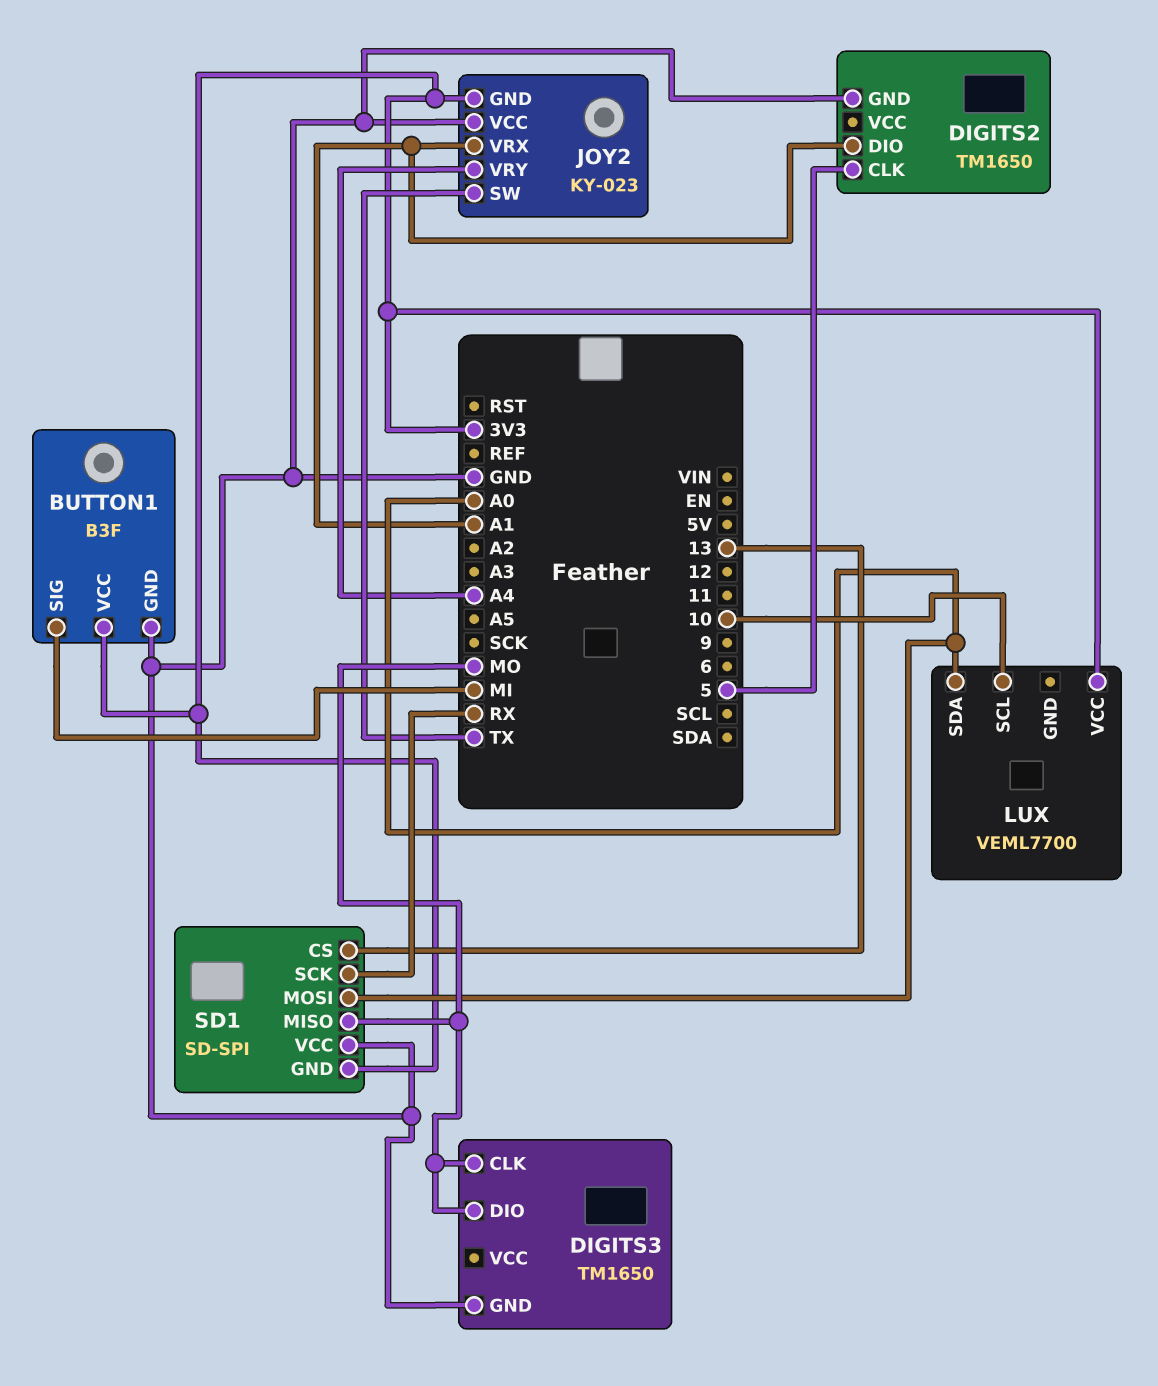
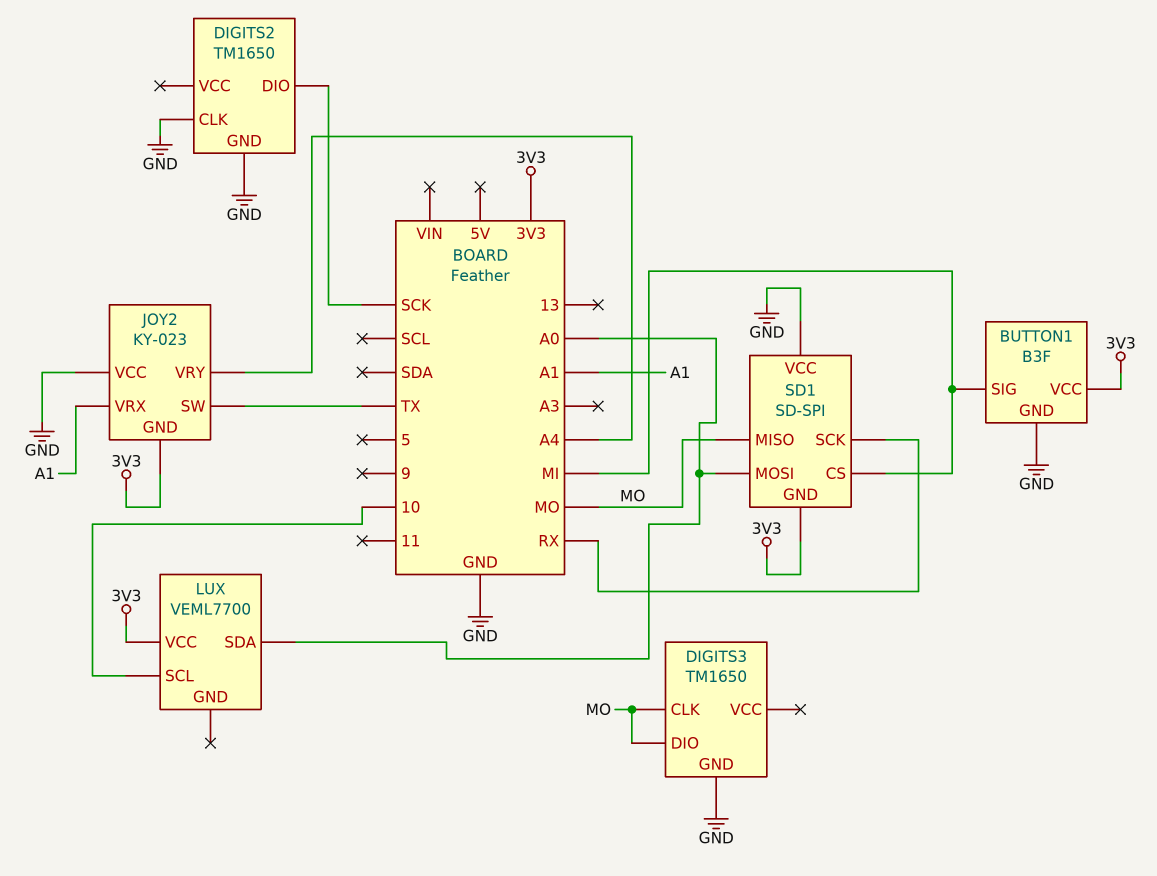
DIGITS2 pin CLK: 5 -> GND
DIGITS2 pin DIO: A1 -> SCK
SD1 pin CS: 13 -> MI

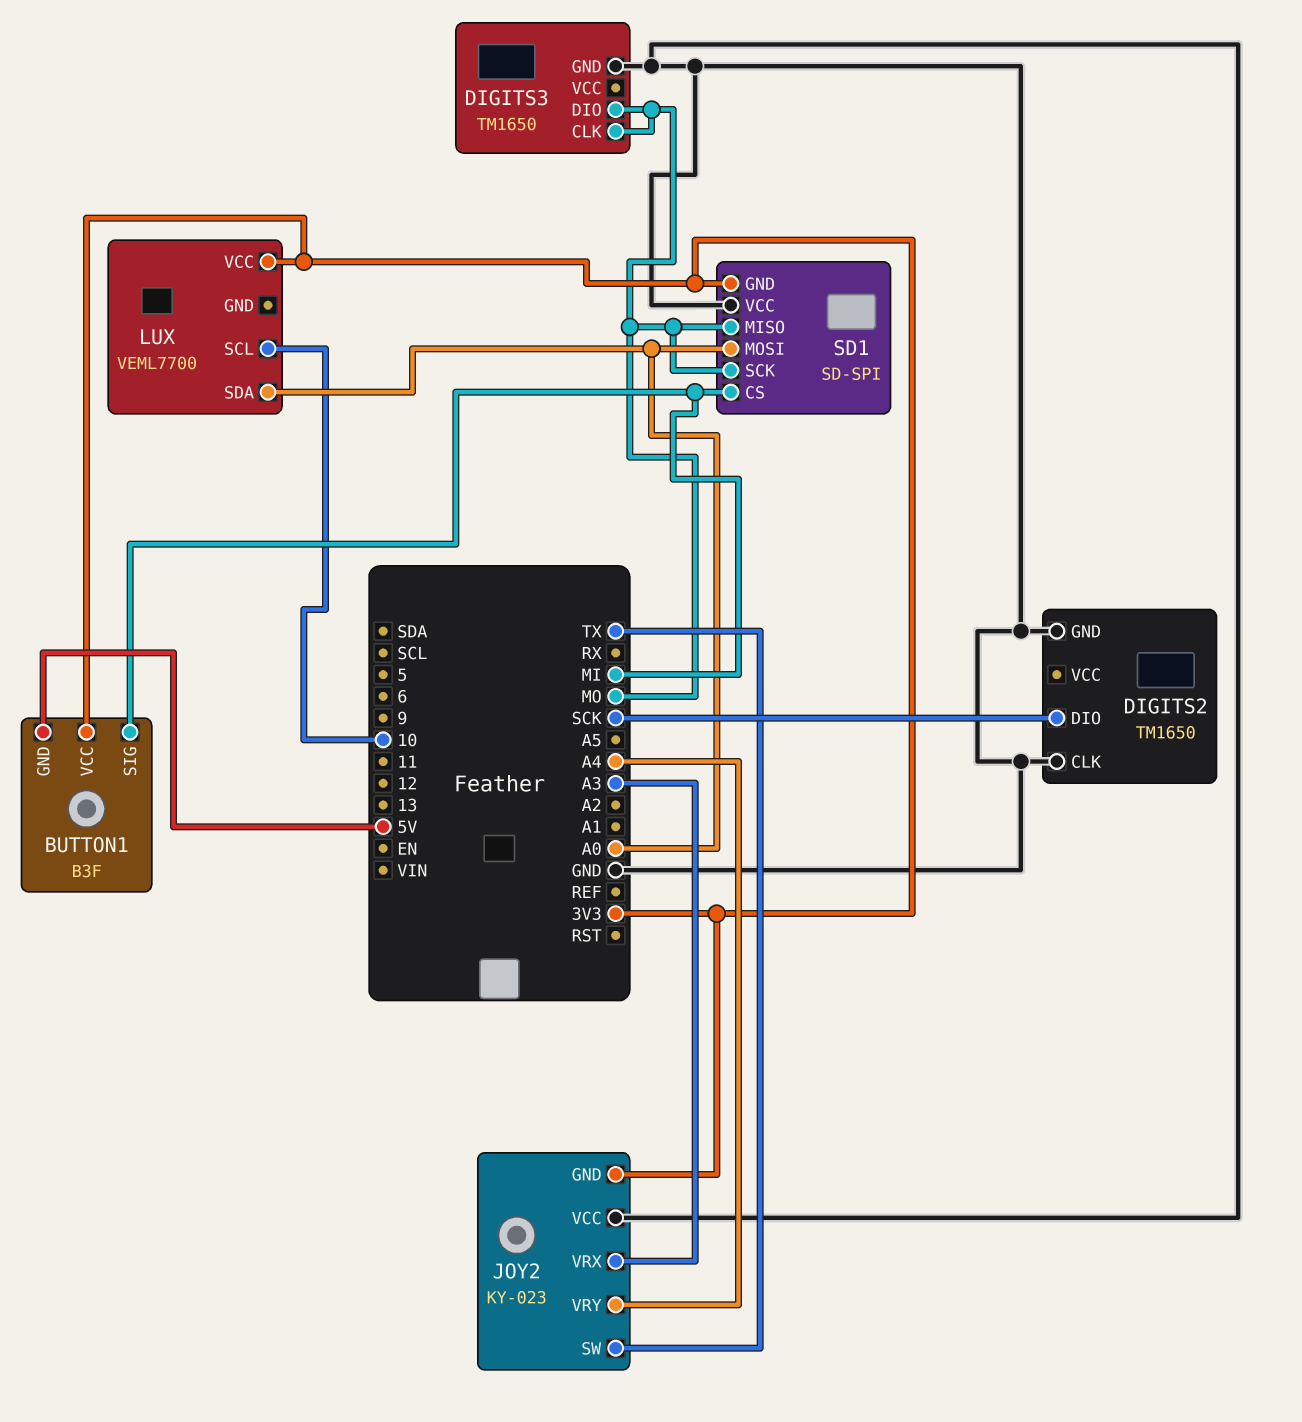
BUTTON1 pin GND: GND -> 5V
JOY2 pin VRX: A1 -> A3
SD1 pin SCK: RX -> MO

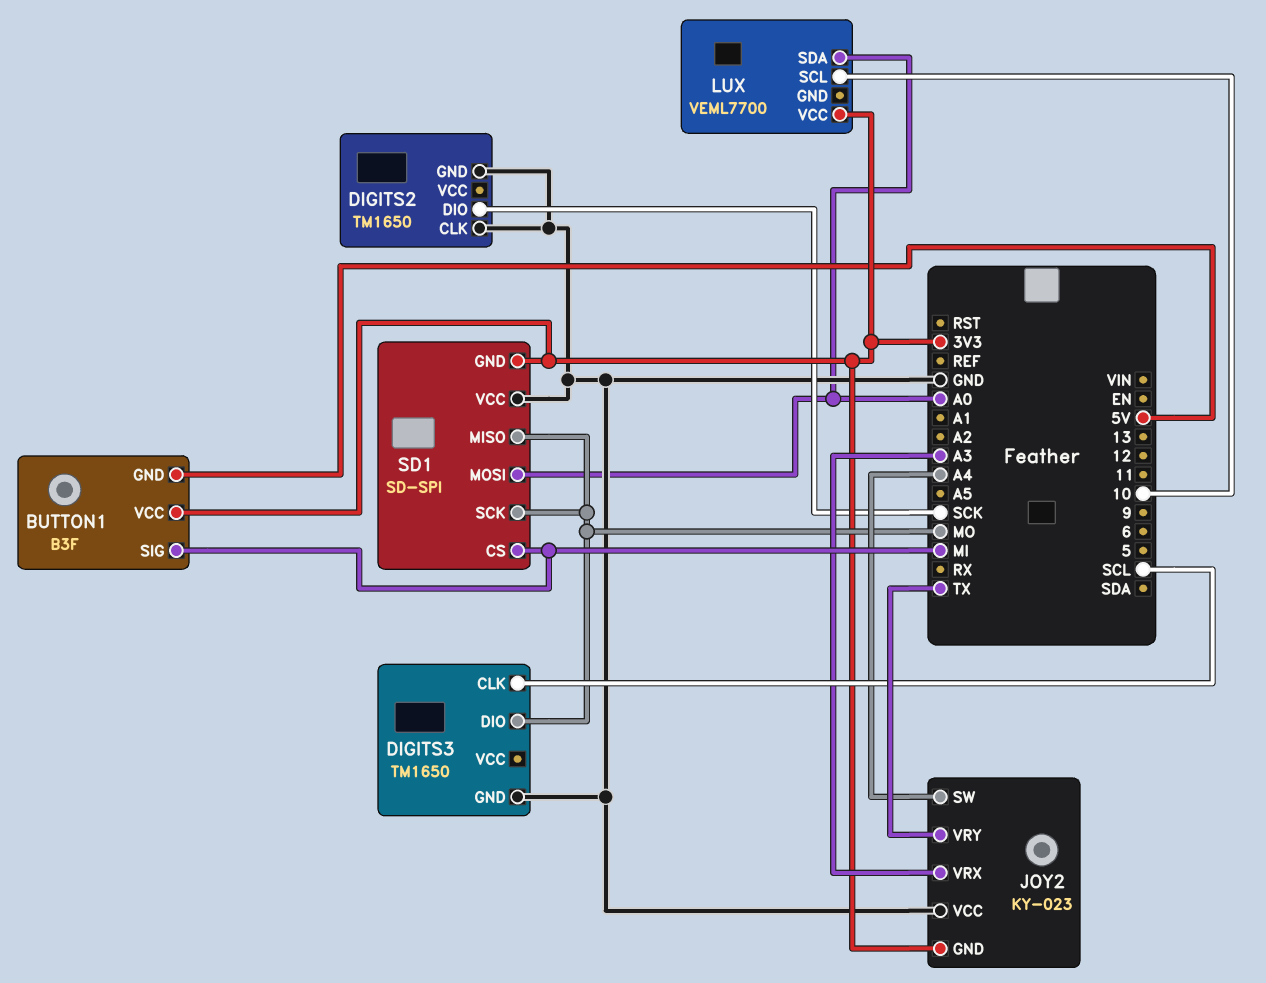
DIGITS3 pin CLK: MO -> SCL
JOY2 pin SW: TX -> A4
JOY2 pin VRY: A4 -> TX

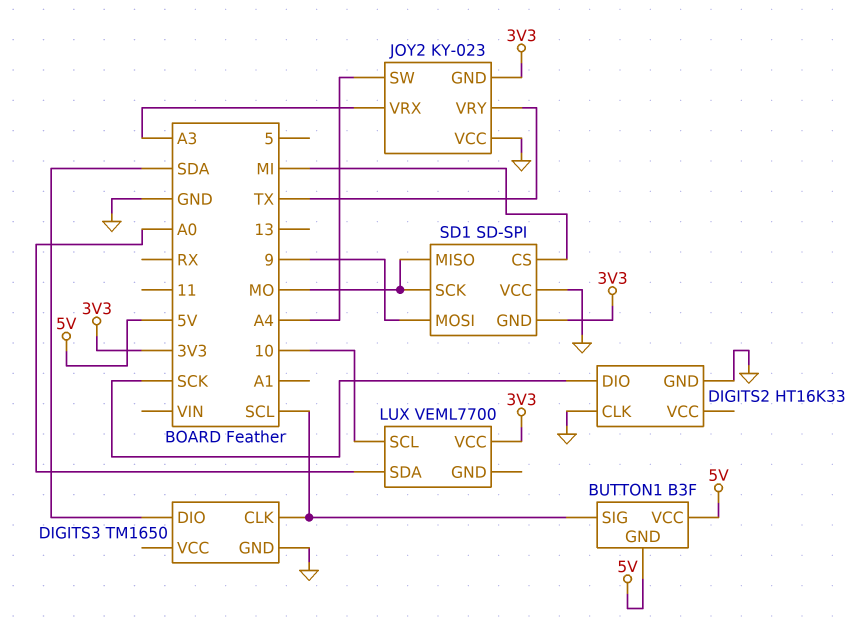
BUTTON1 pin SIG: MI -> SCL
BUTTON1 pin VCC: 3V3 -> 5V
DIGITS2: TM1650 -> HT16K33
DIGITS3 pin DIO: MO -> SDA
SD1 pin MOSI: A0 -> 9

